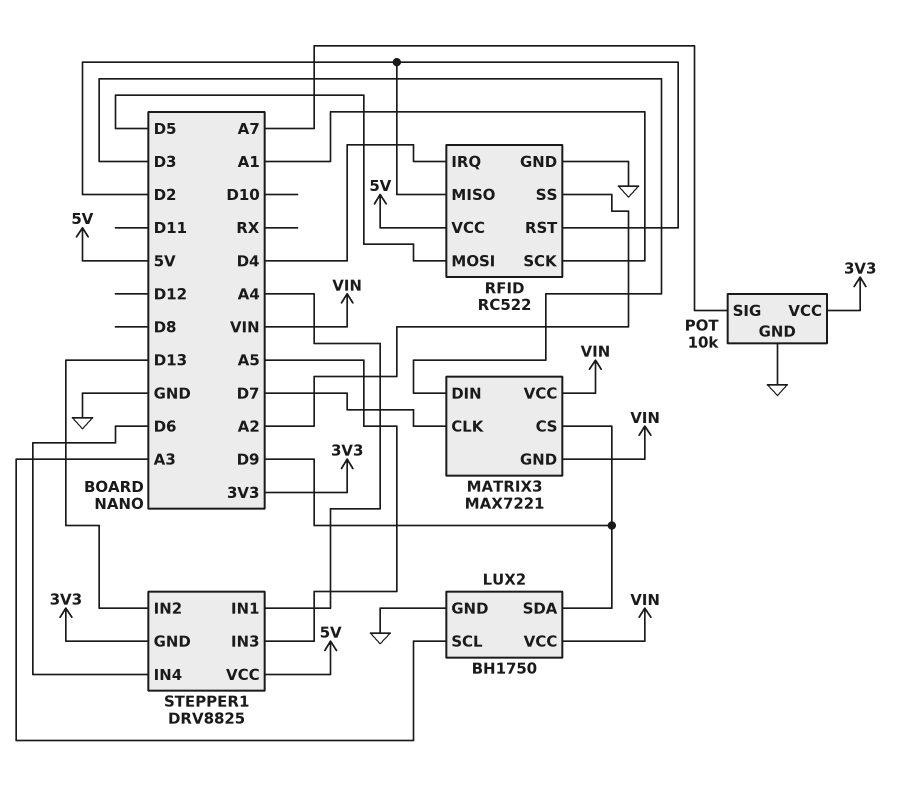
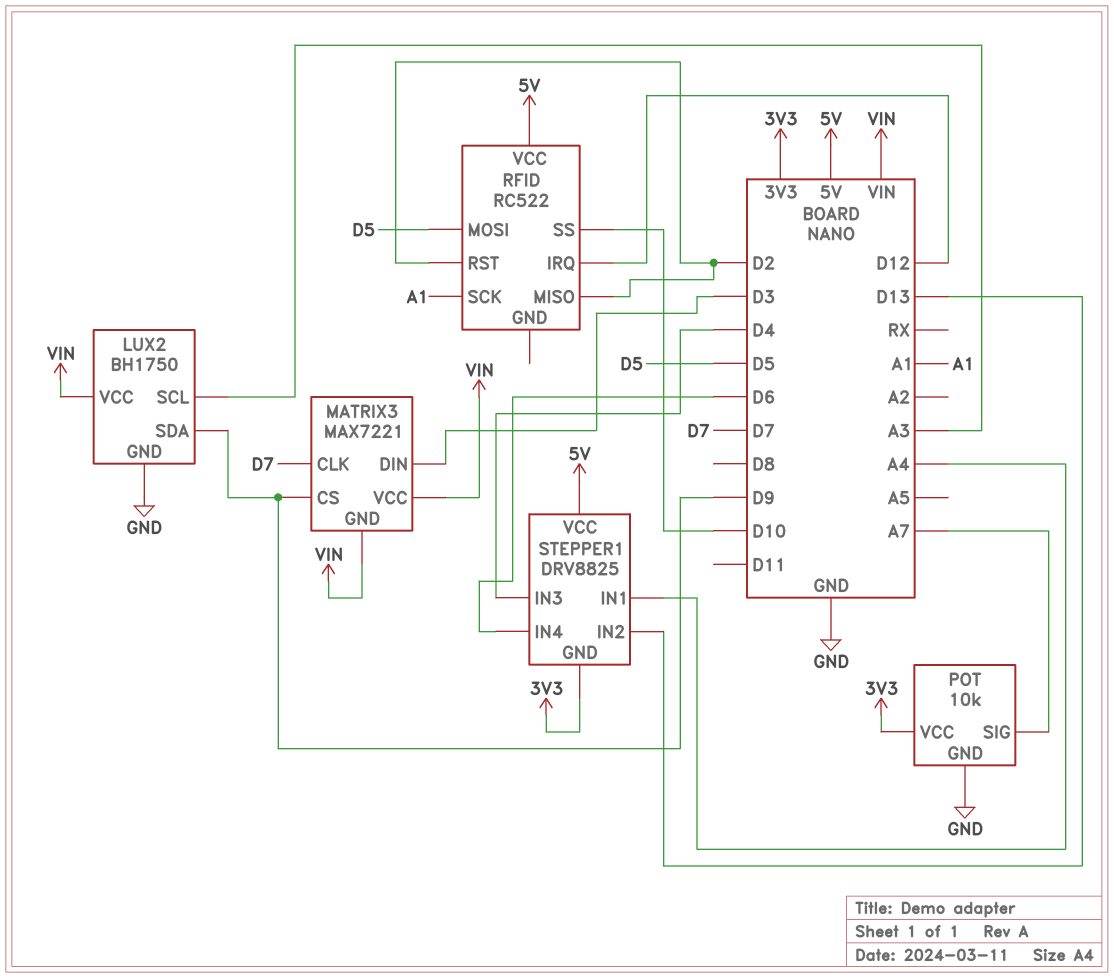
RFID pin GND: GND -> none
RFID pin IRQ: D4 -> D12
RFID pin SS: A2 -> D10
STEPPER1 pin IN3: A5 -> D4

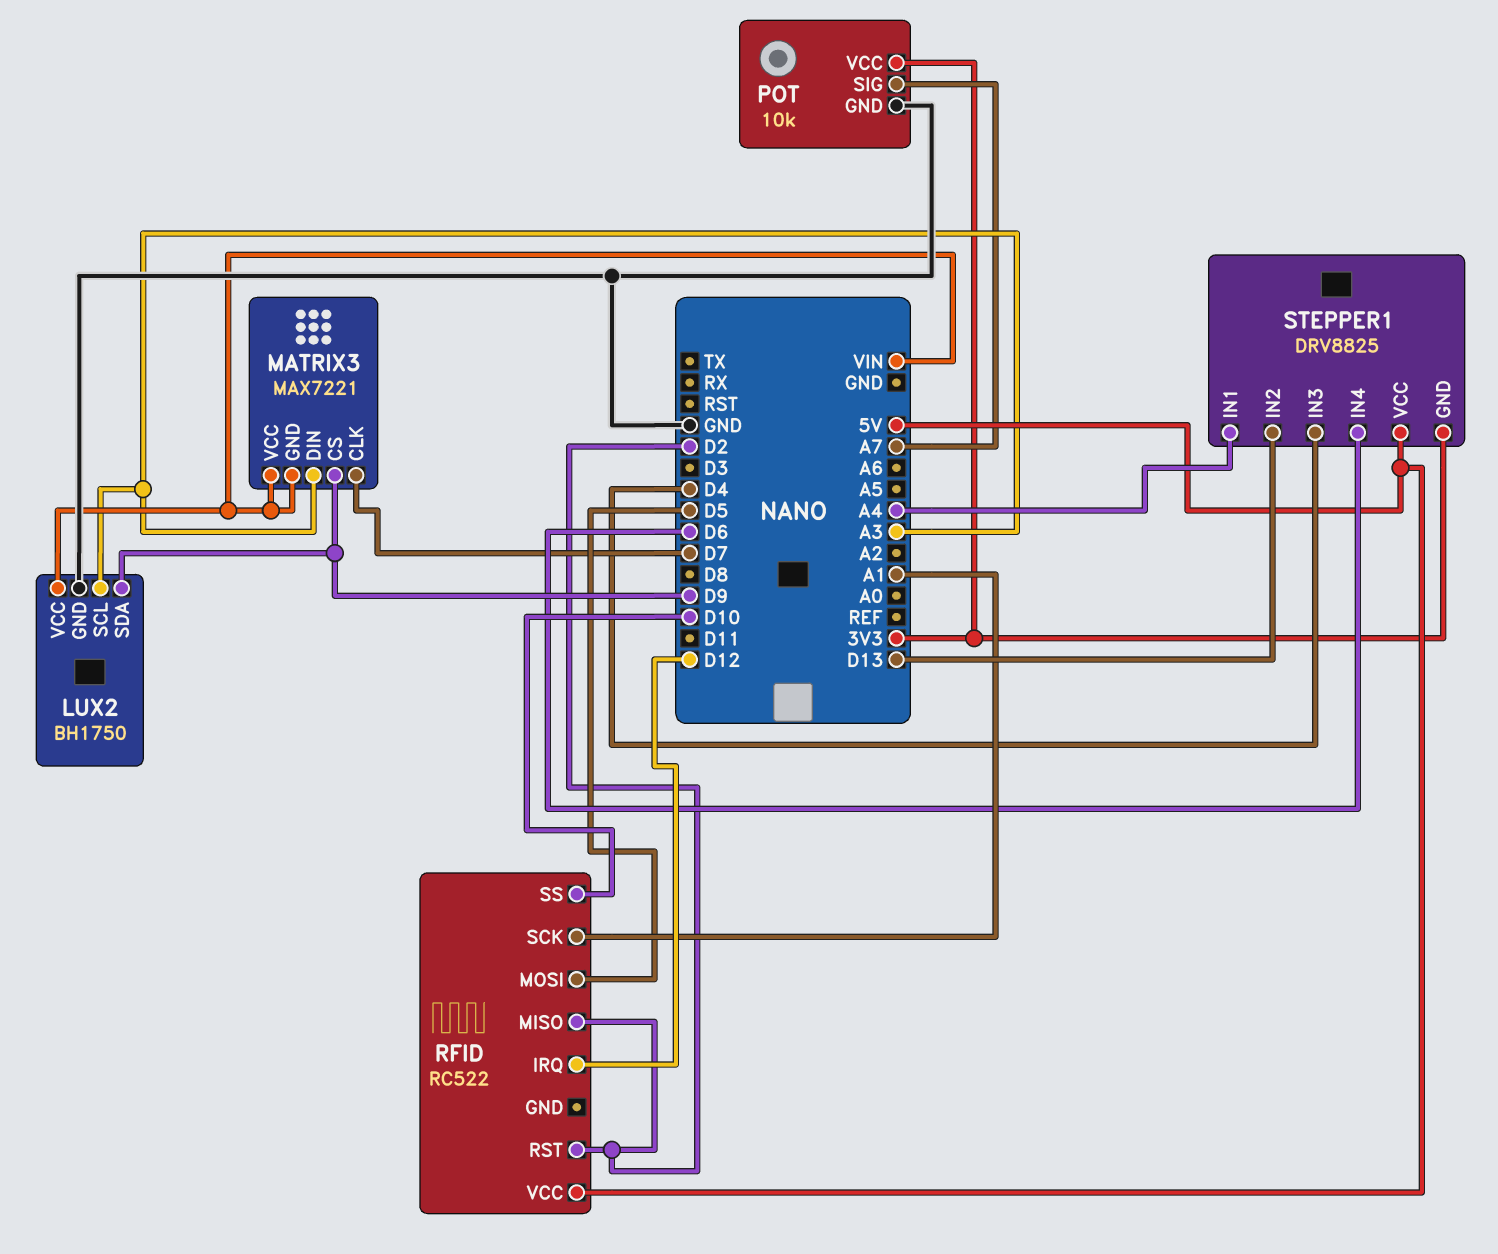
MATRIX3 pin DIN: D3 -> A3

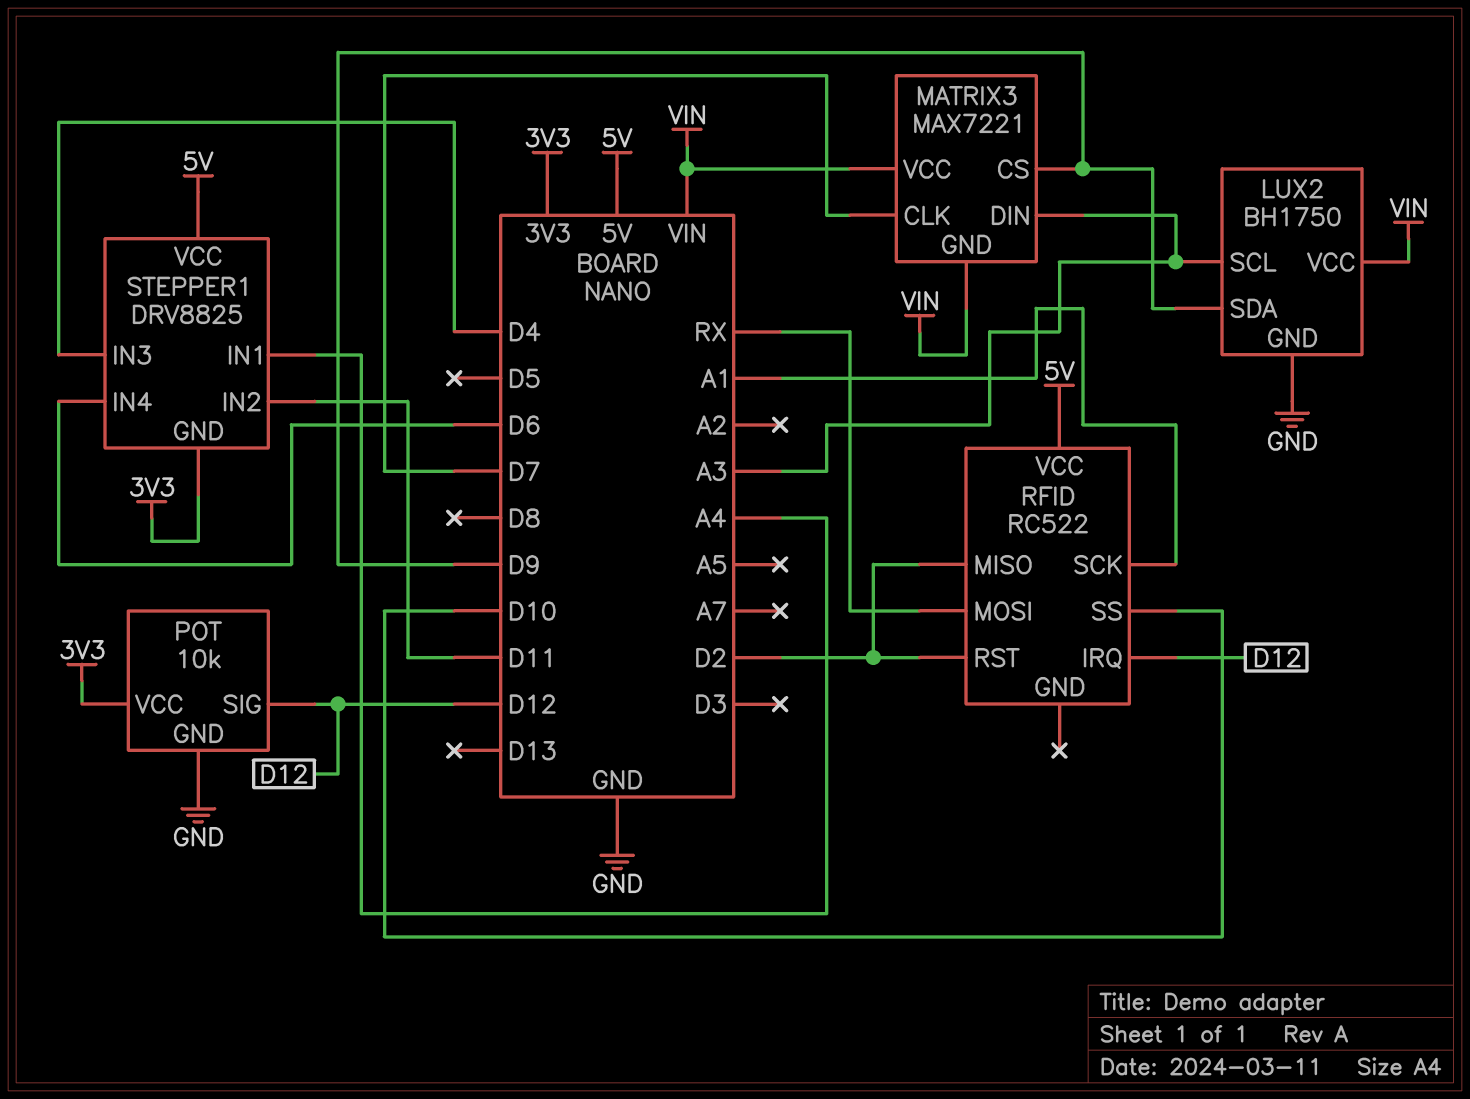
POT pin SIG: A7 -> D12
RFID pin MOSI: D5 -> RX
STEPPER1 pin IN2: D13 -> D11

